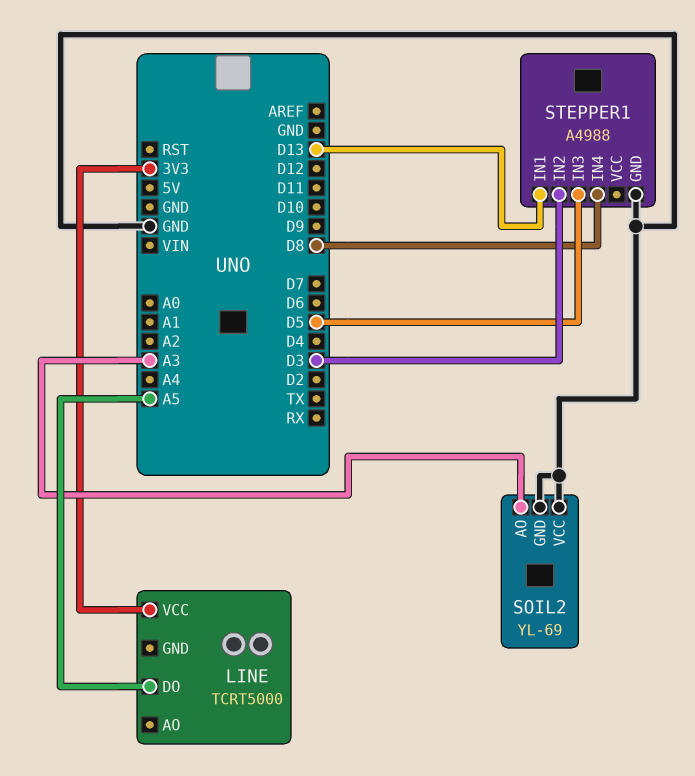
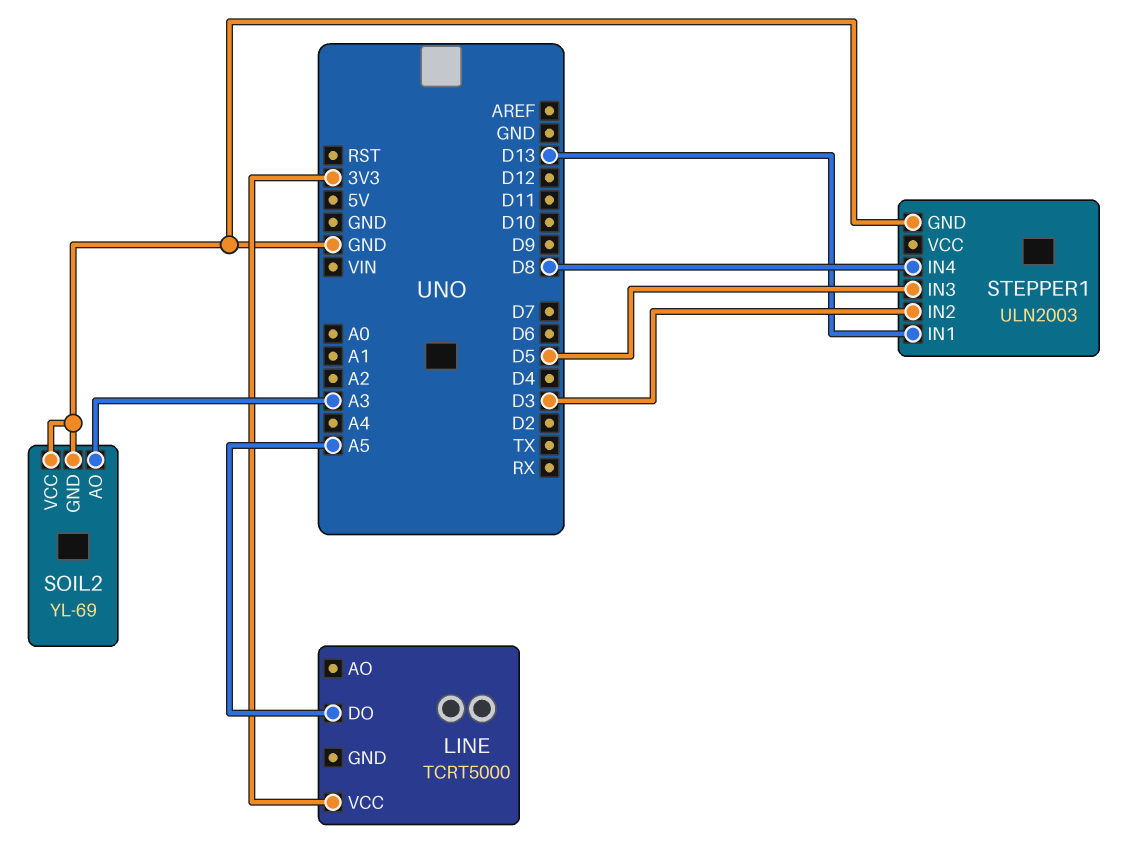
STEPPER1: A4988 -> ULN2003

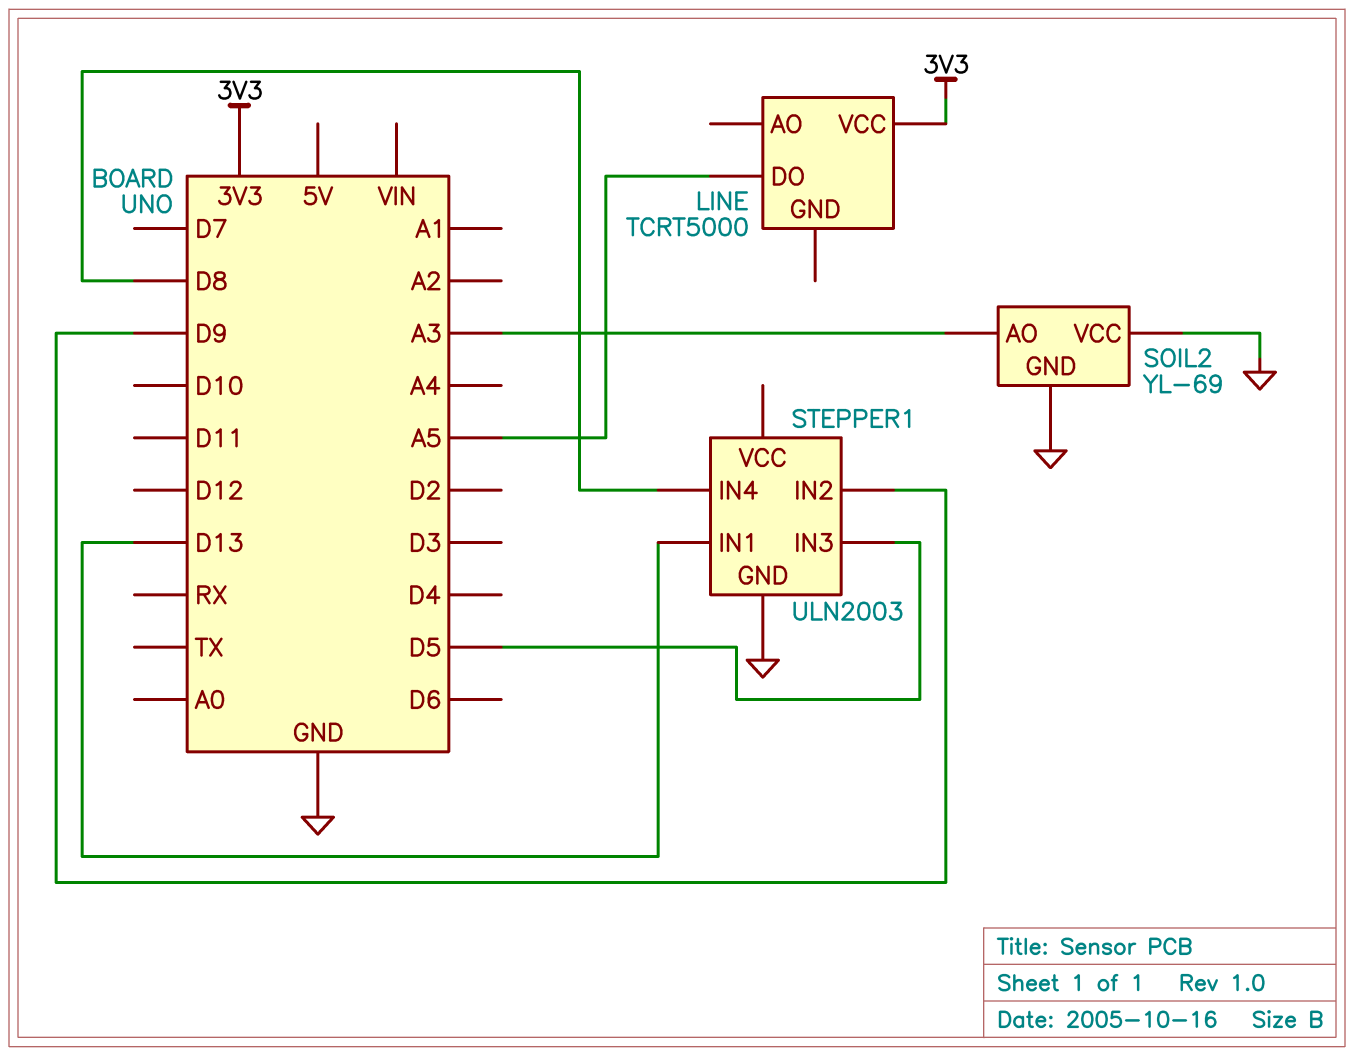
STEPPER1 pin IN2: D3 -> D9

